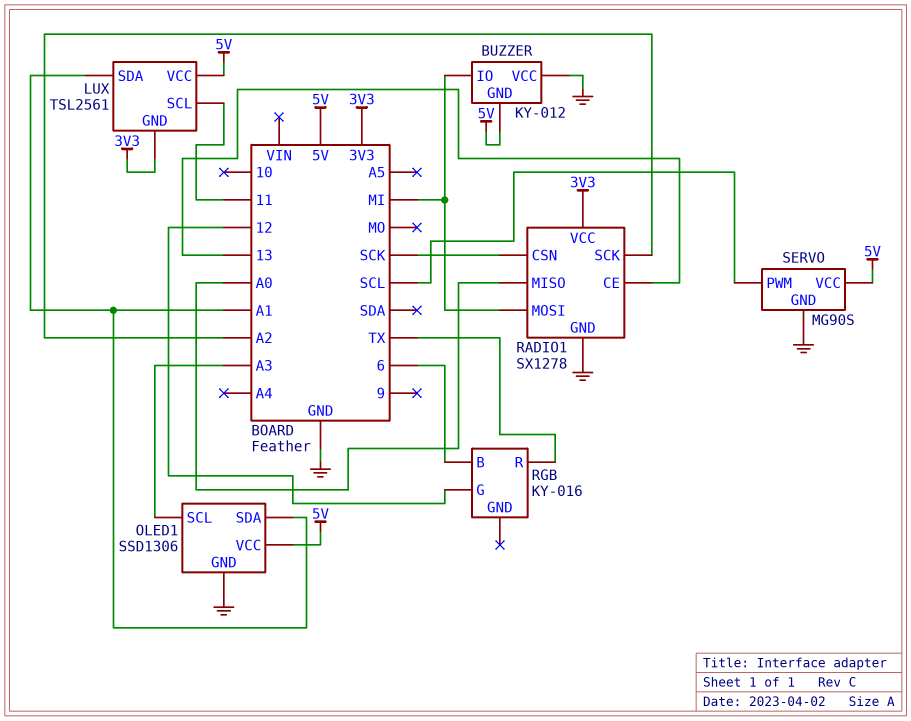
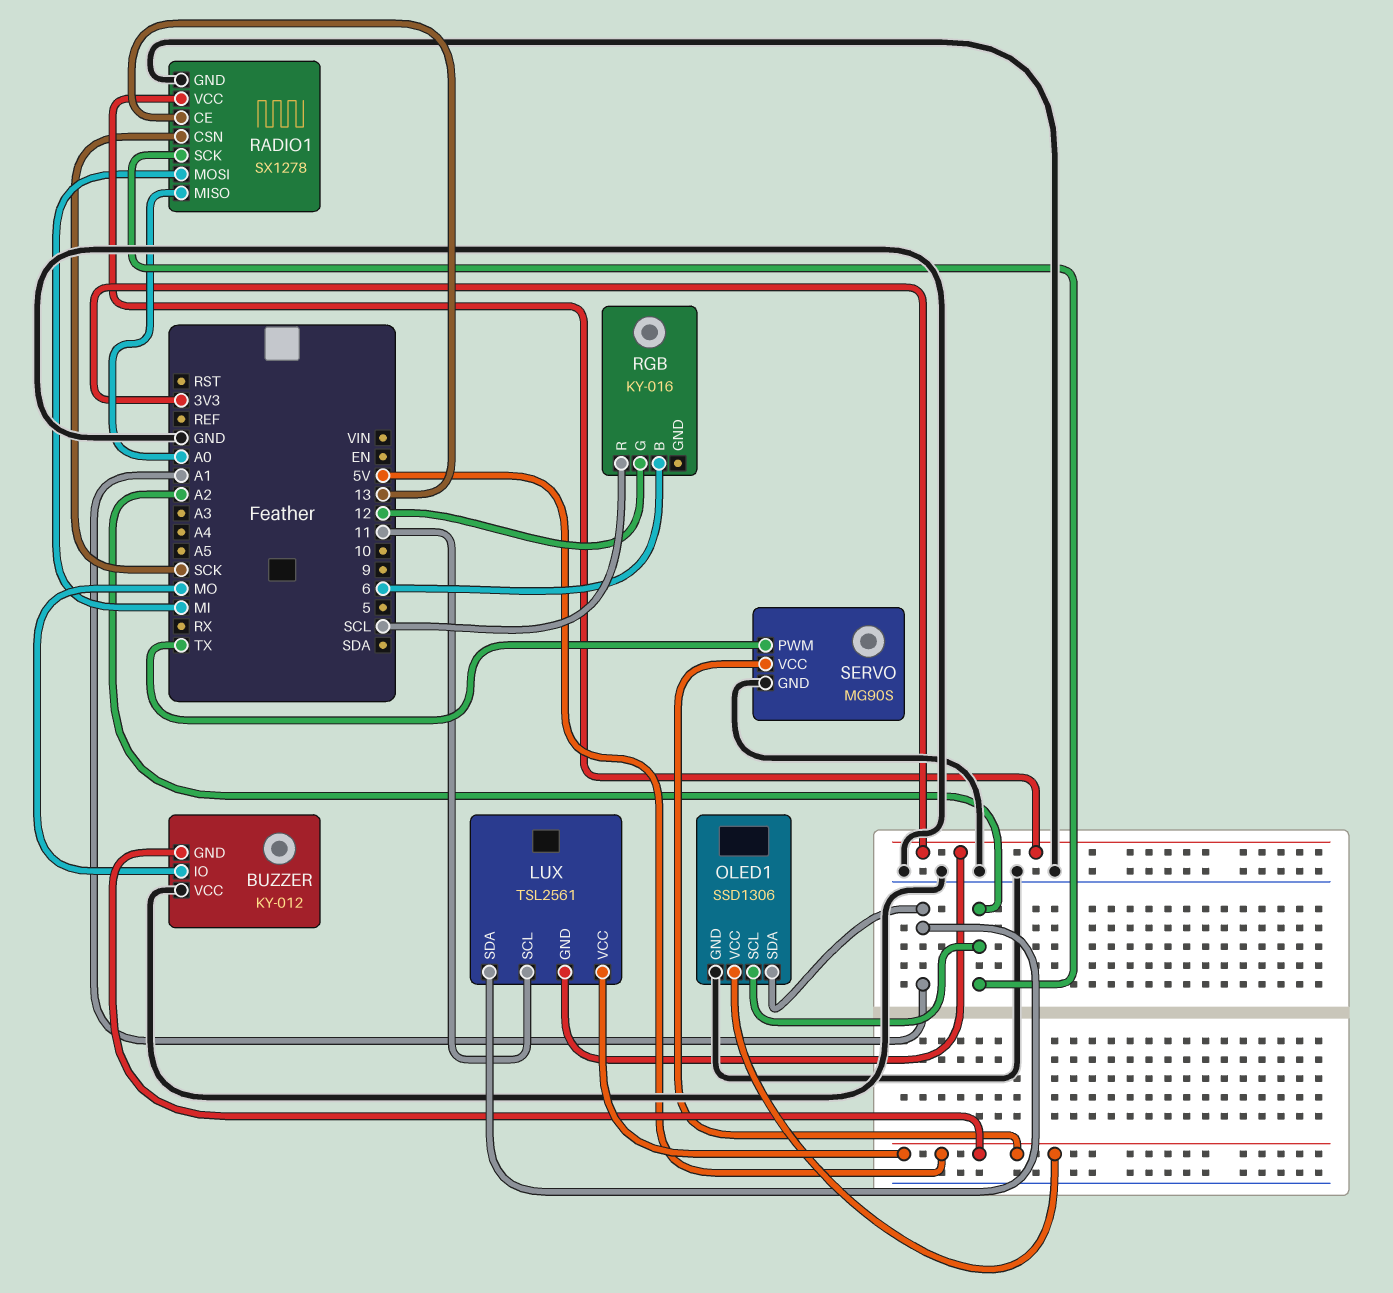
BUZZER pin IO: MI -> MO
OLED1 pin SCL: A3 -> A2
RGB pin R: TX -> SCL
SERVO pin PWM: SCL -> TX

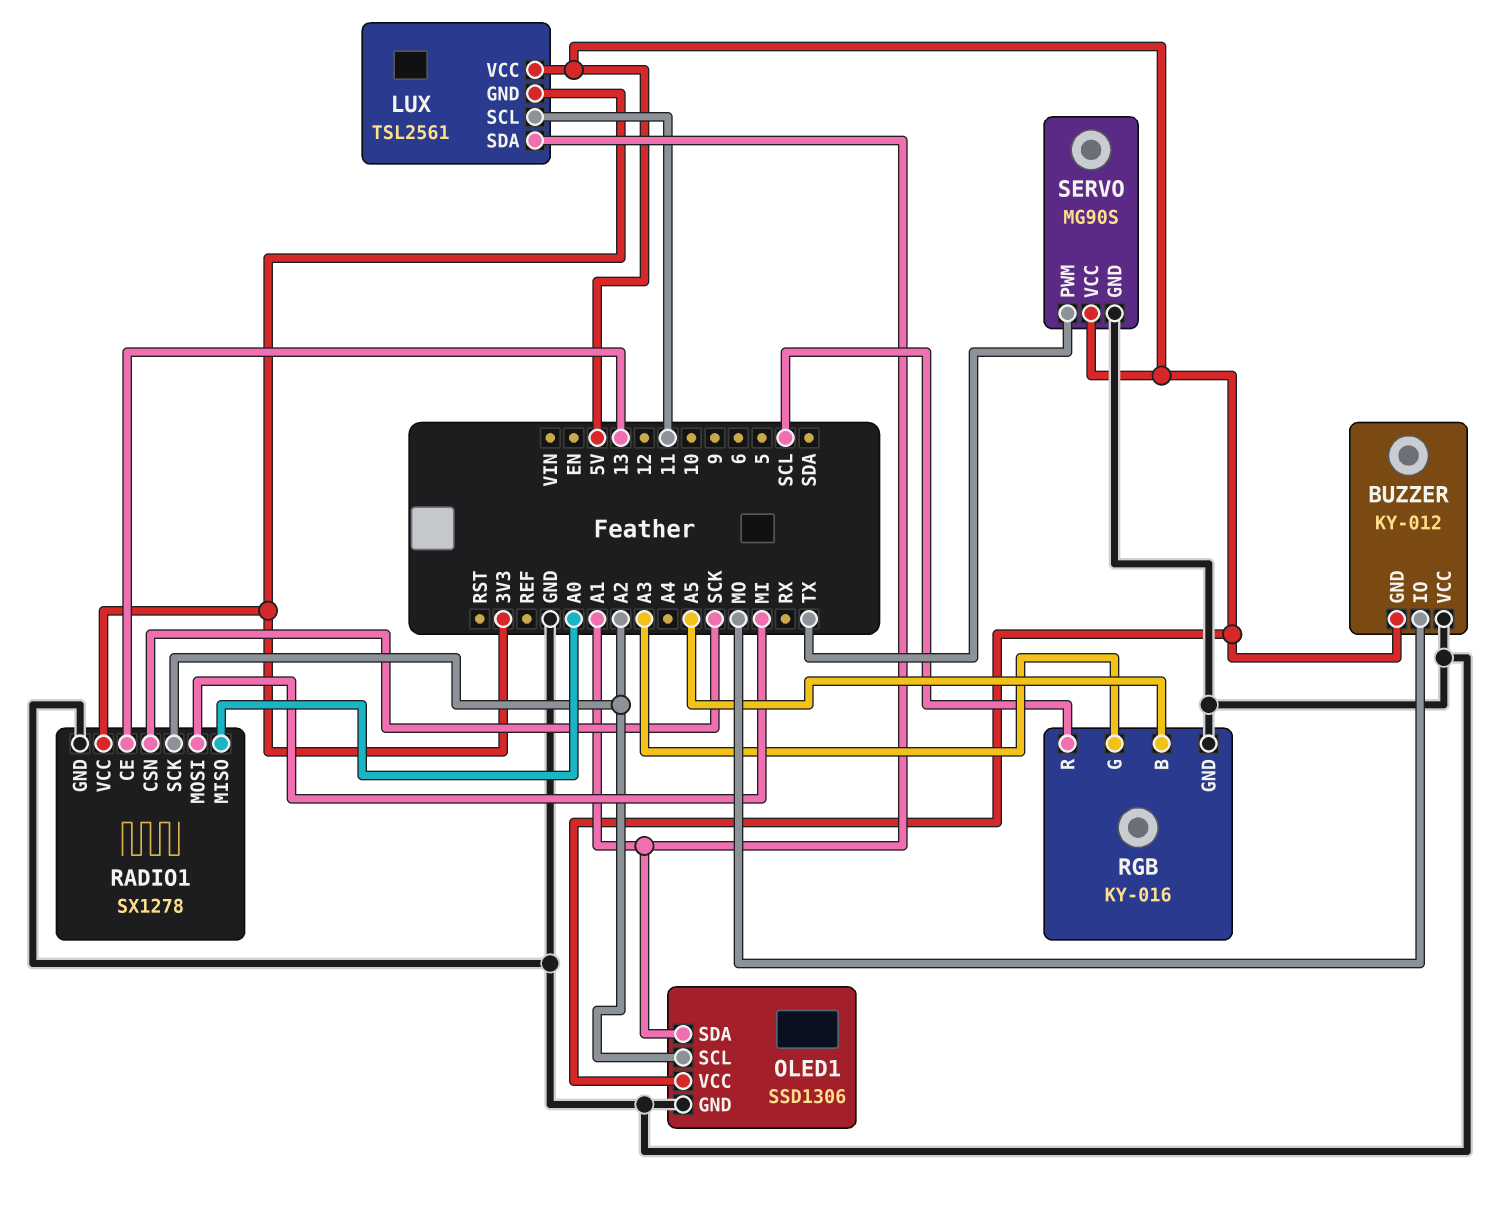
RGB pin B: 6 -> A5
RGB pin G: 12 -> A3
RGB pin GND: none -> GND

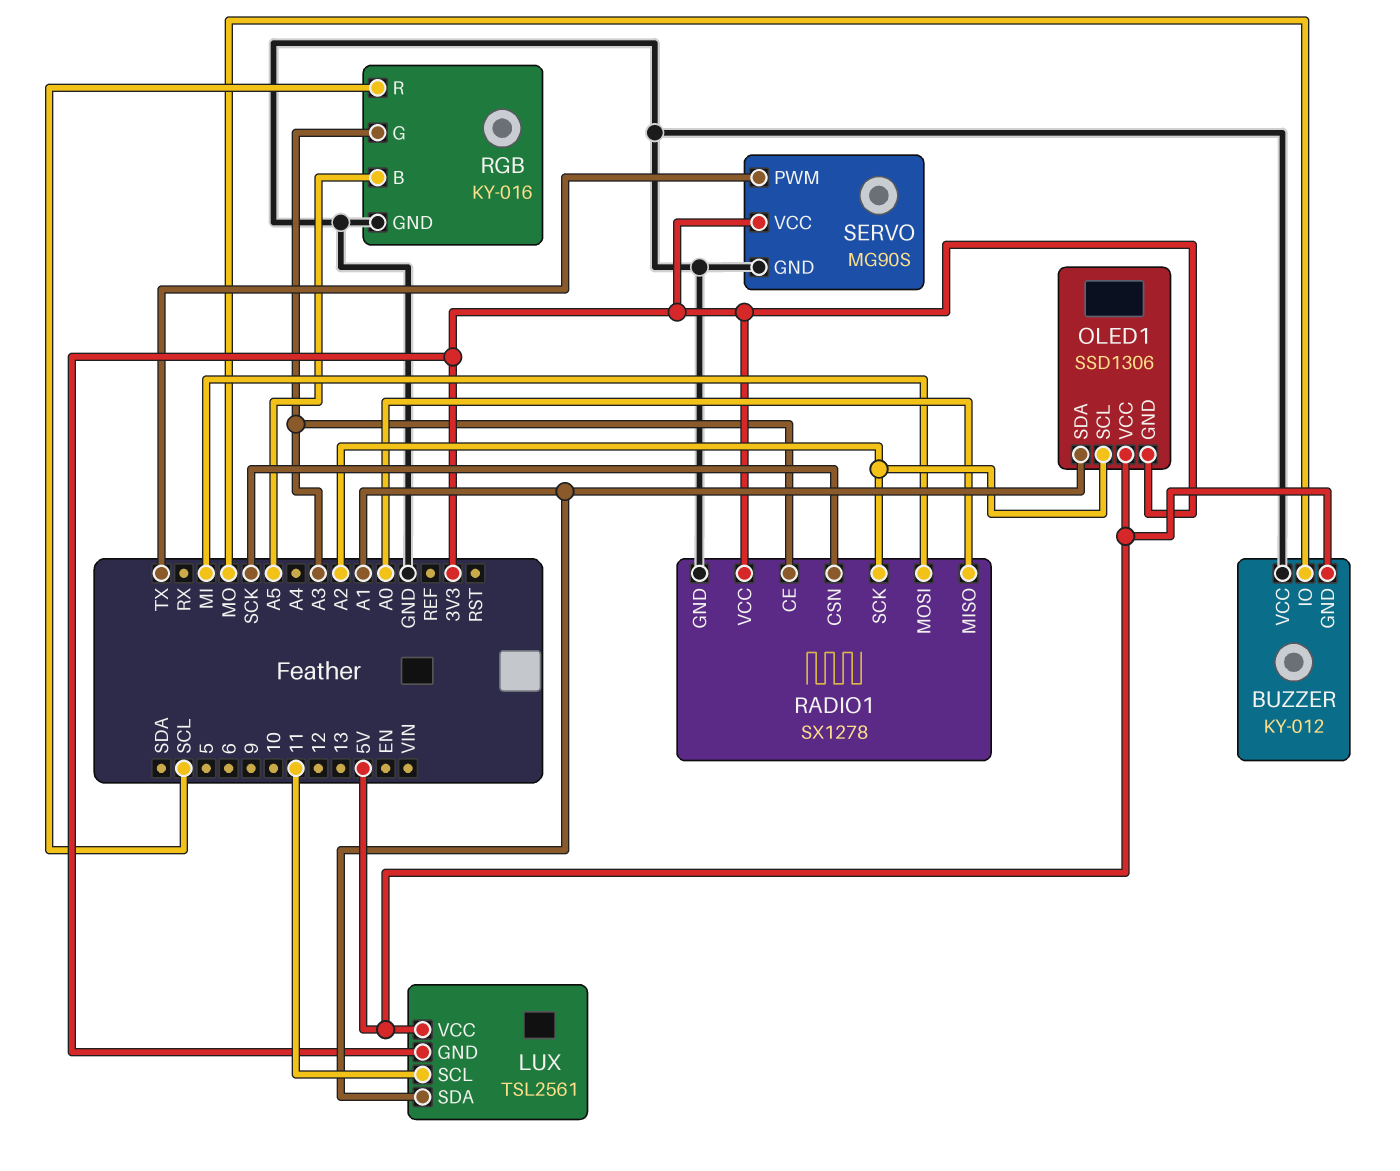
OLED1 pin GND: GND -> 3V3
RADIO1 pin CE: 13 -> A3
SERVO pin VCC: 5V -> 3V3

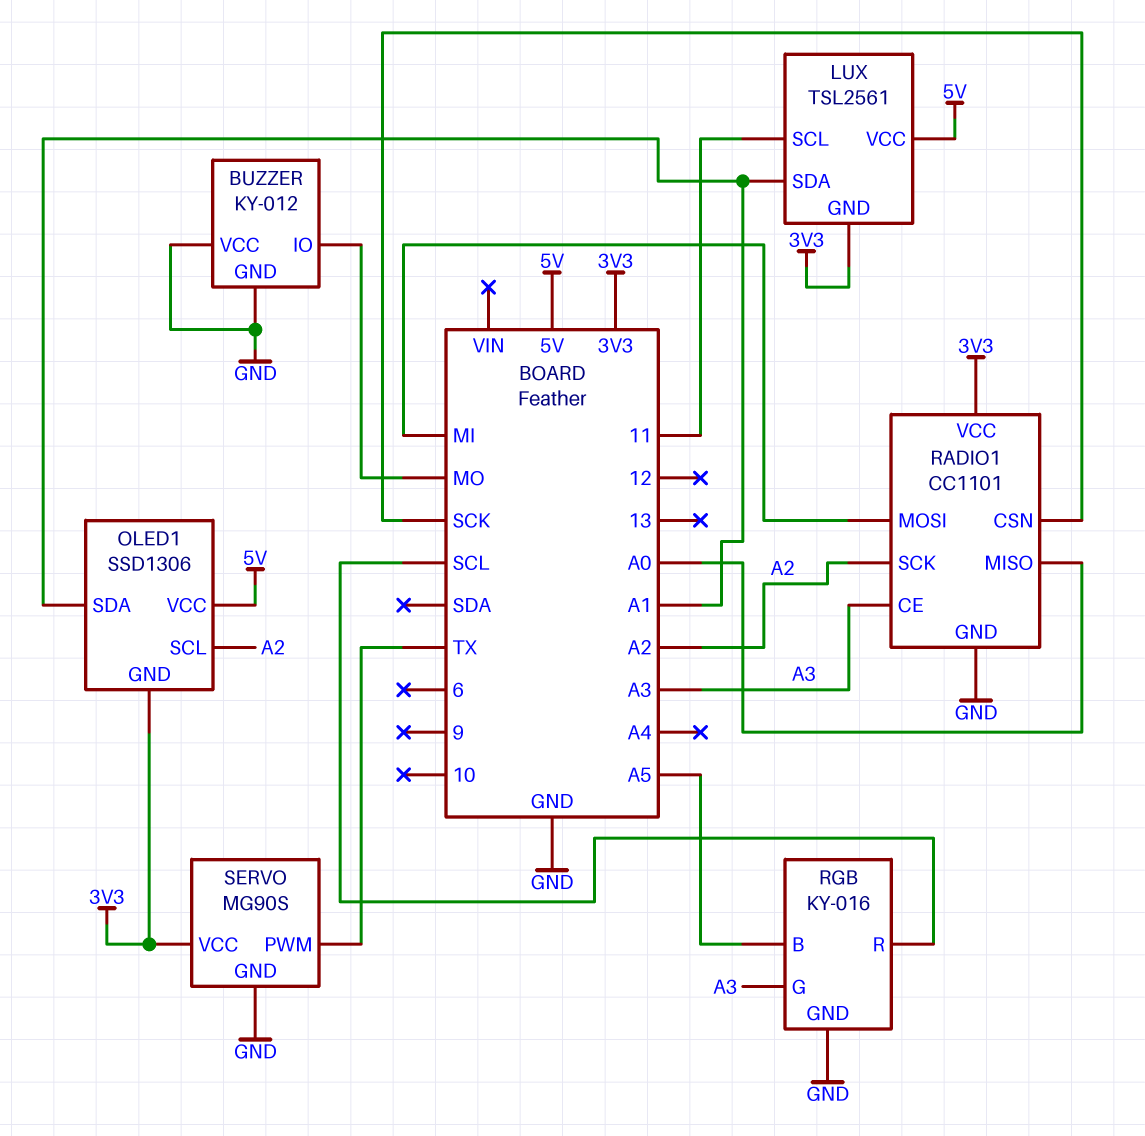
BUZZER pin GND: 5V -> GND
RADIO1: SX1278 -> CC1101

